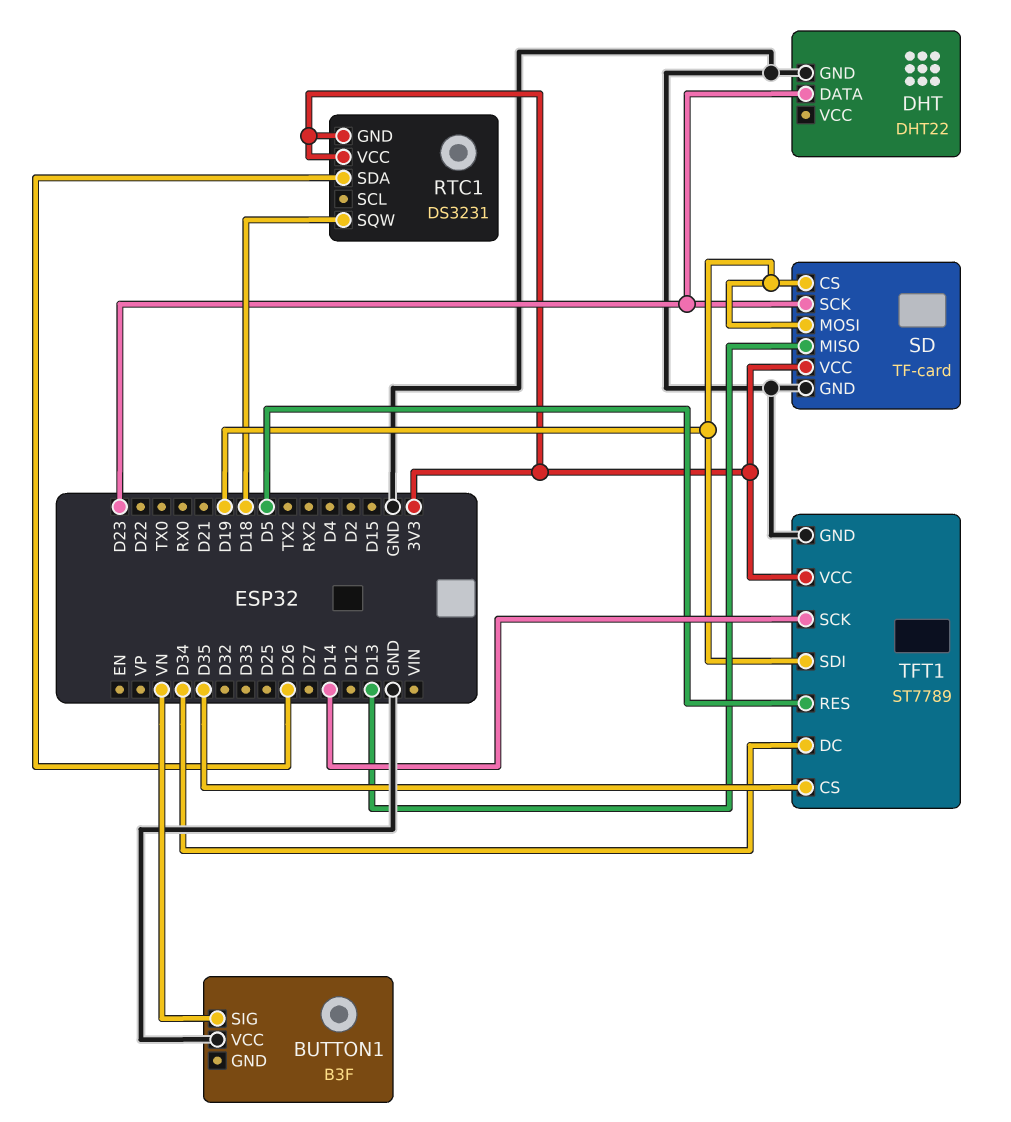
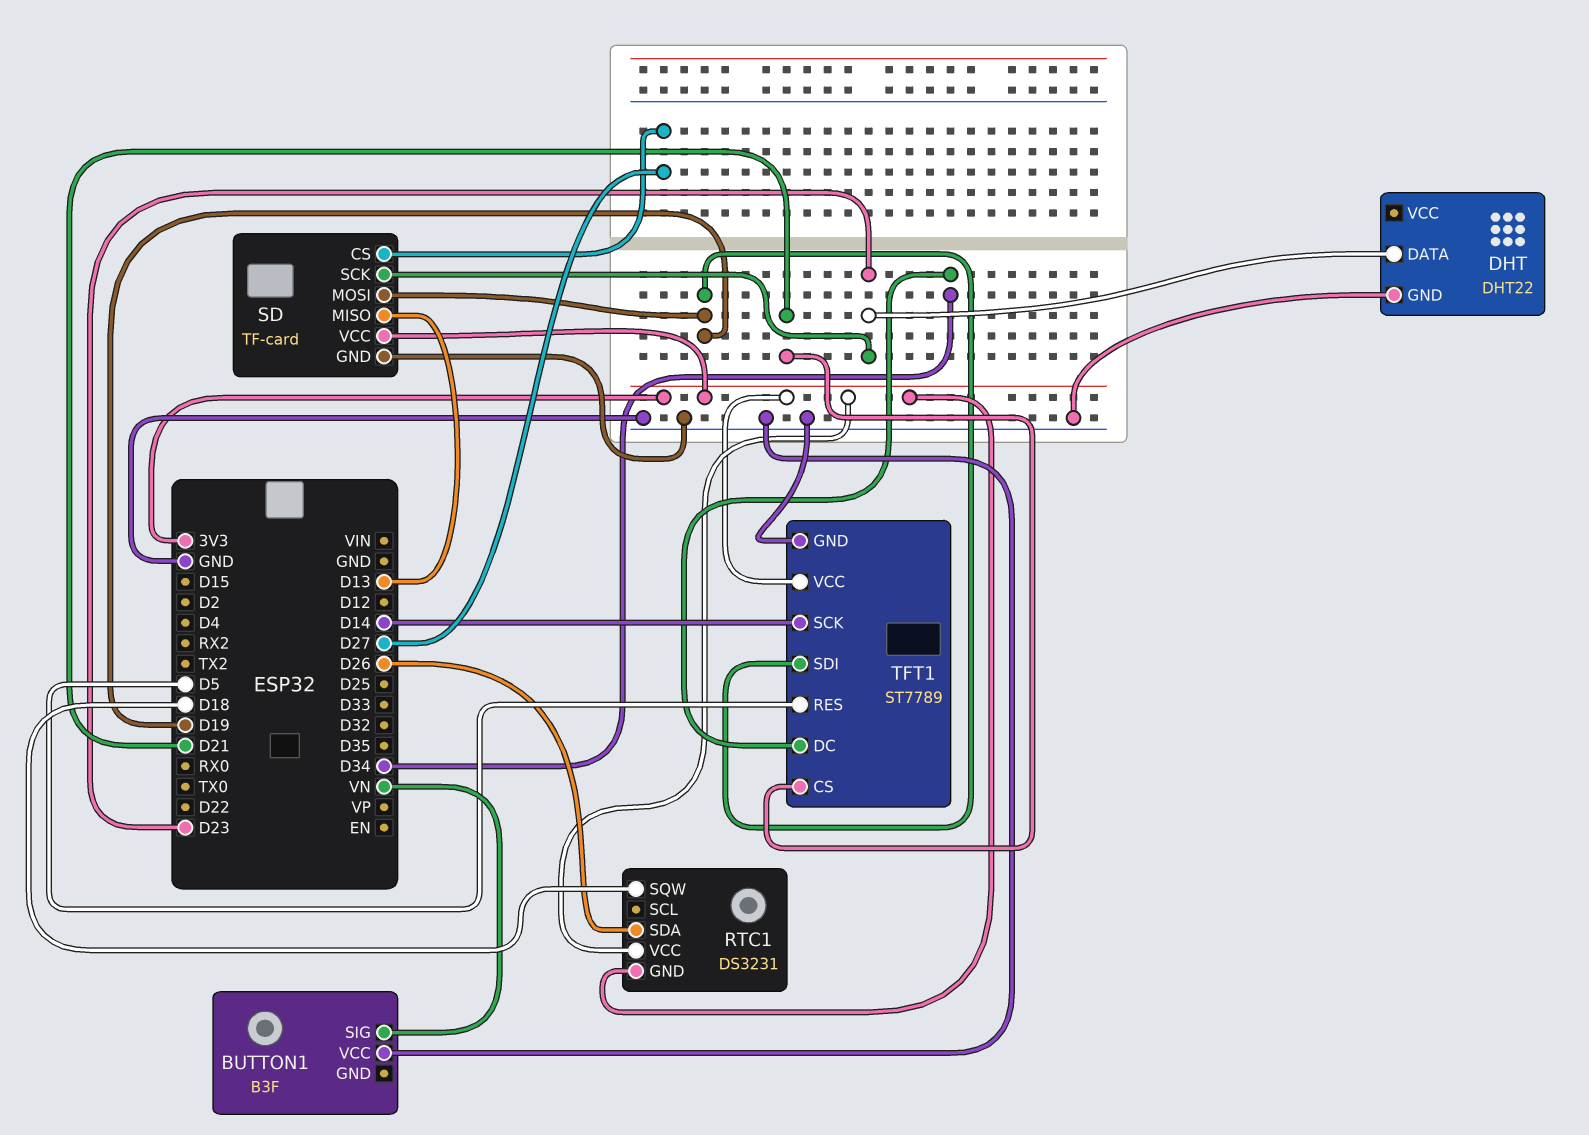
SD pin CS: D19 -> D27
TFT1 pin CS: D35 -> D21

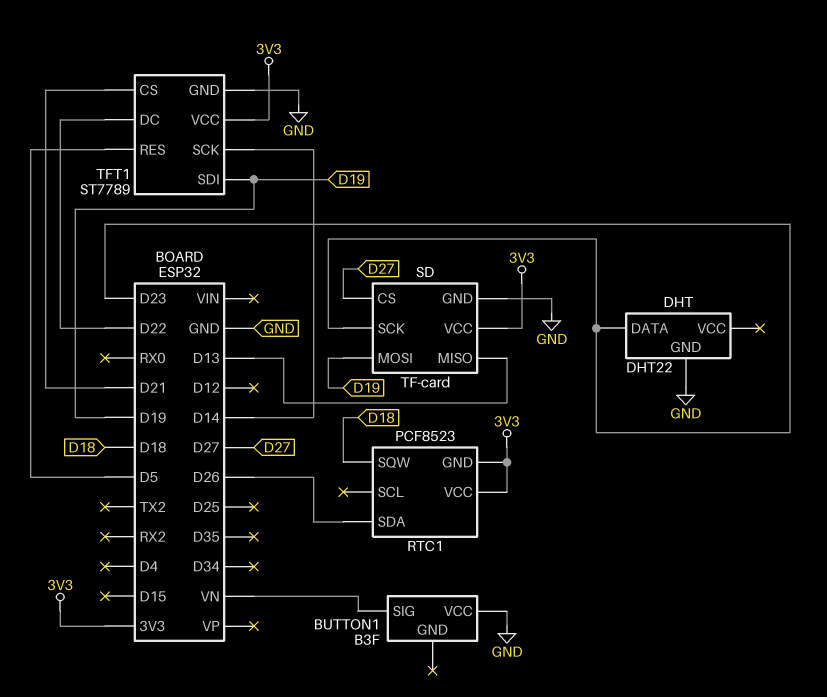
RTC1: DS3231 -> PCF8523
TFT1 pin DC: D34 -> D22

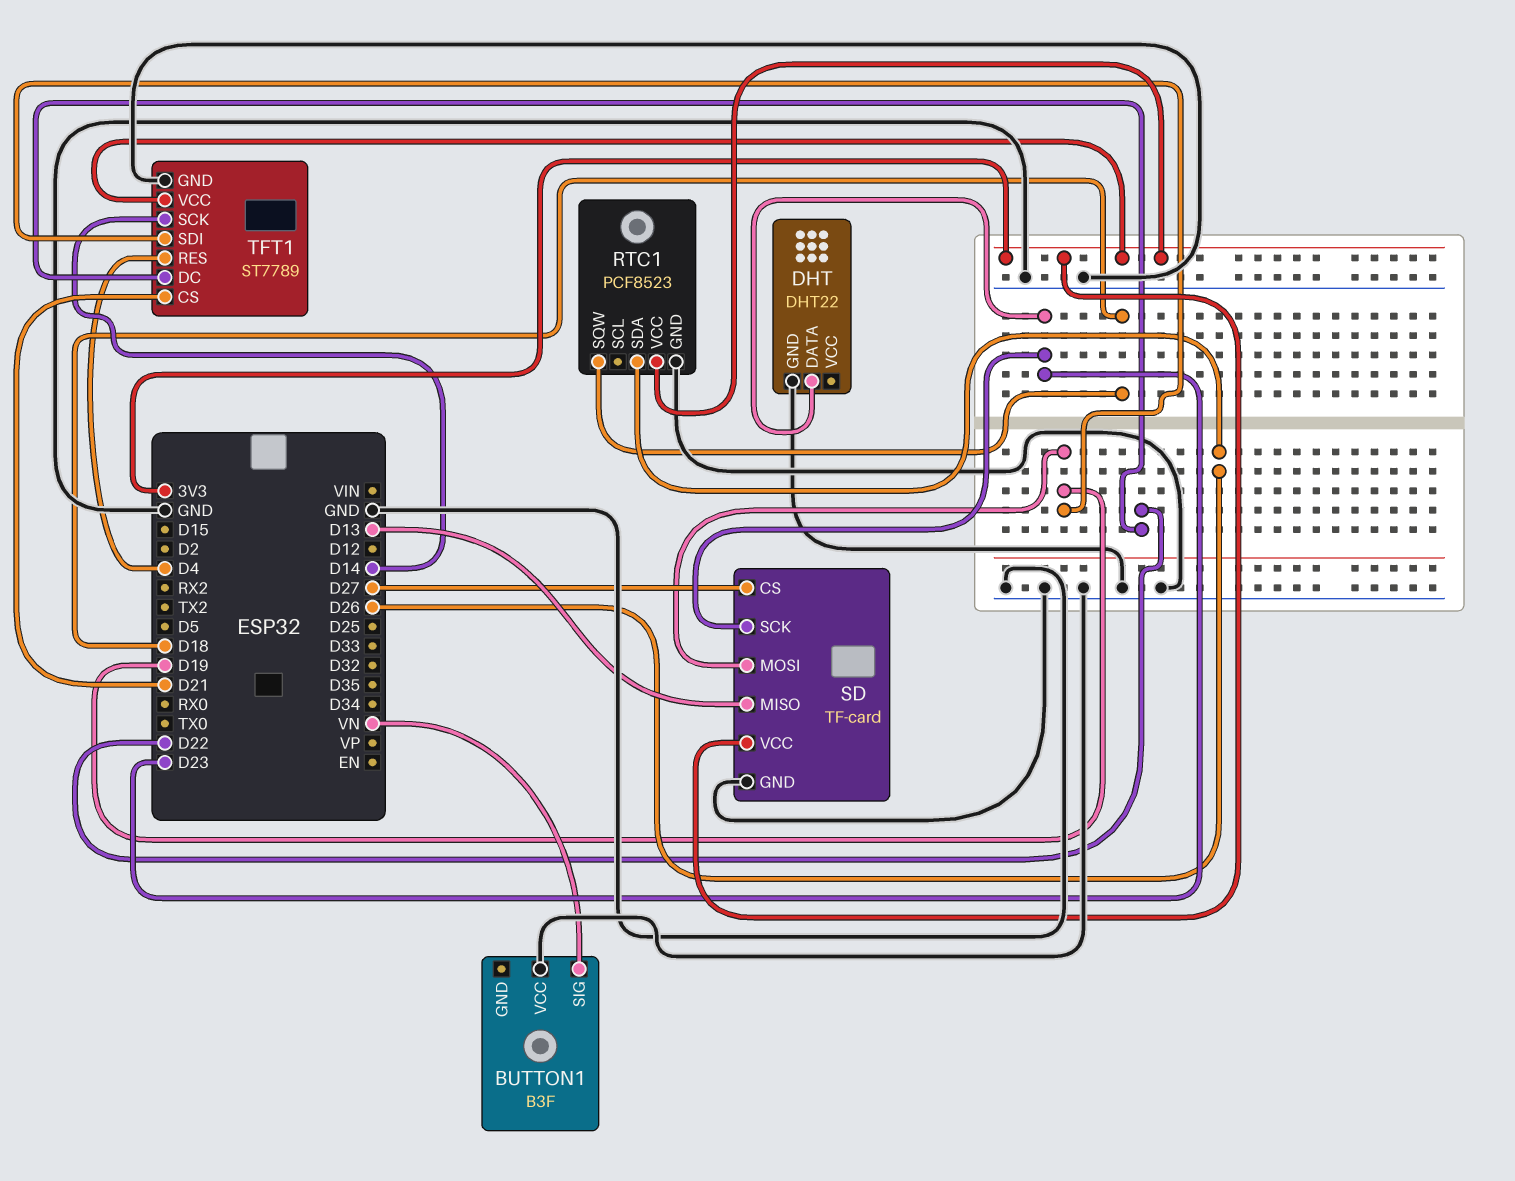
RTC1 pin GND: 3V3 -> GND
TFT1 pin RES: D5 -> D4

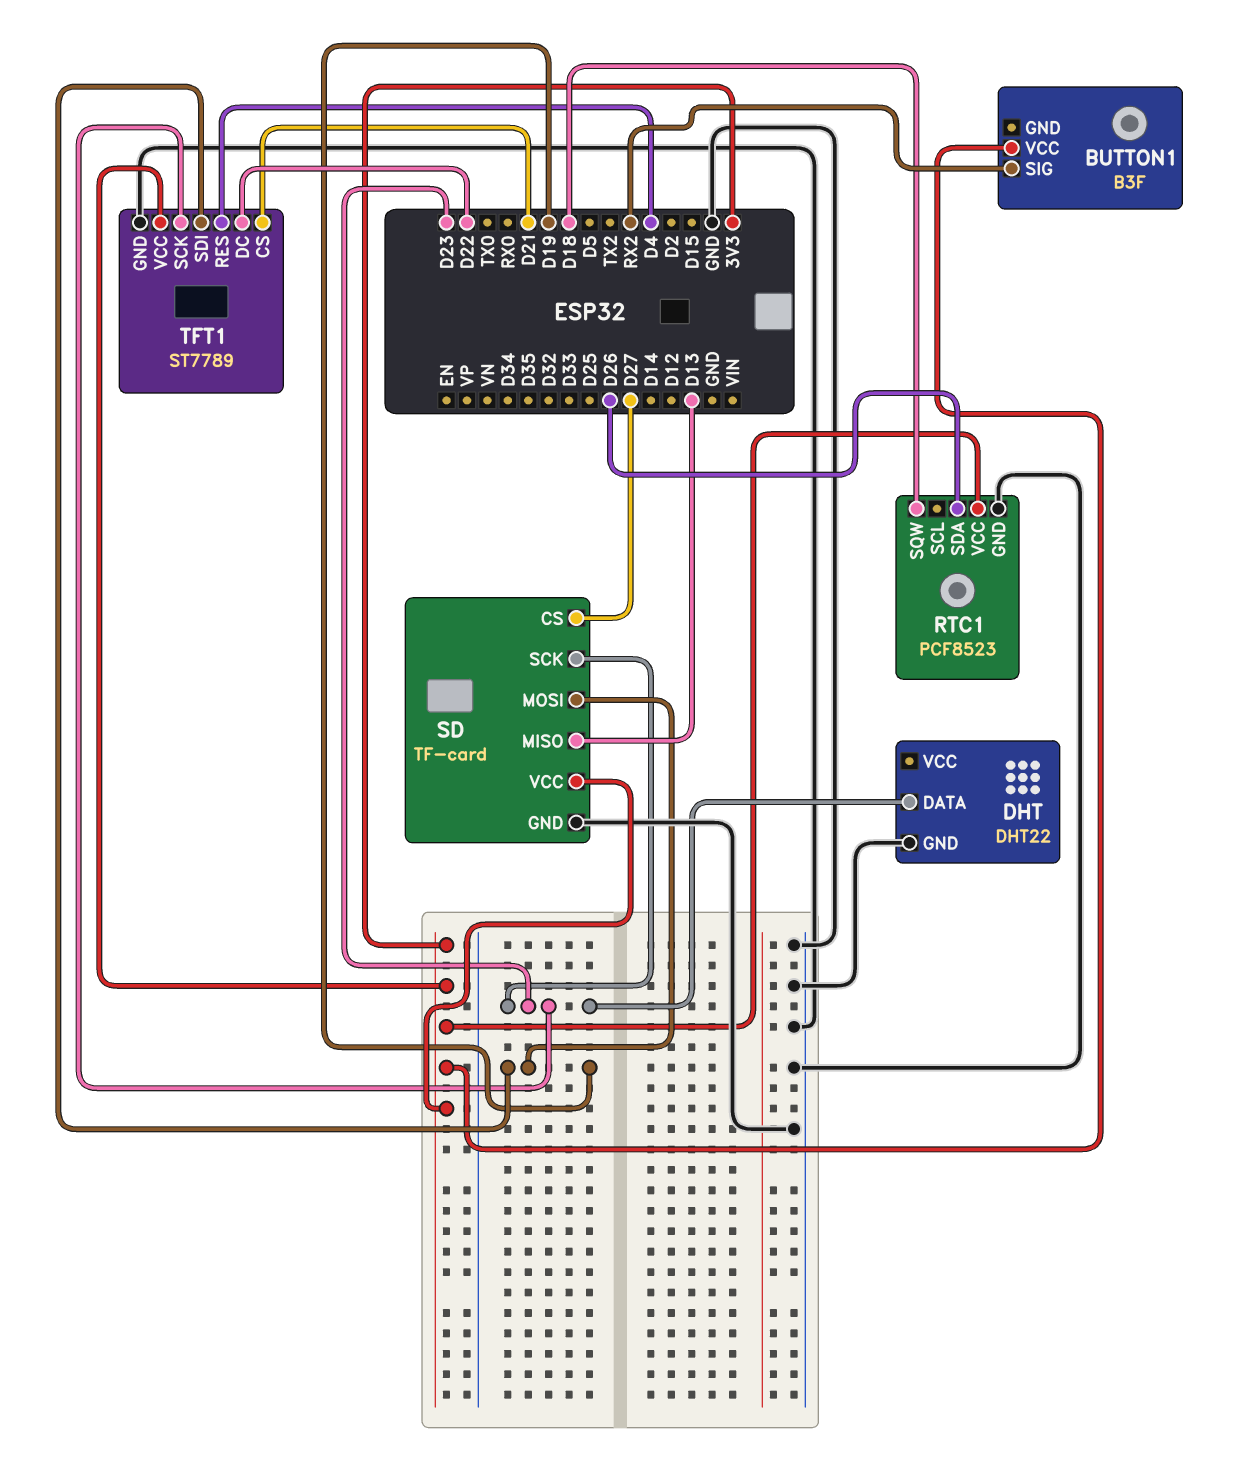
BUTTON1 pin SIG: VN -> RX2
BUTTON1 pin VCC: GND -> 3V3
TFT1 pin SCK: D14 -> D23

